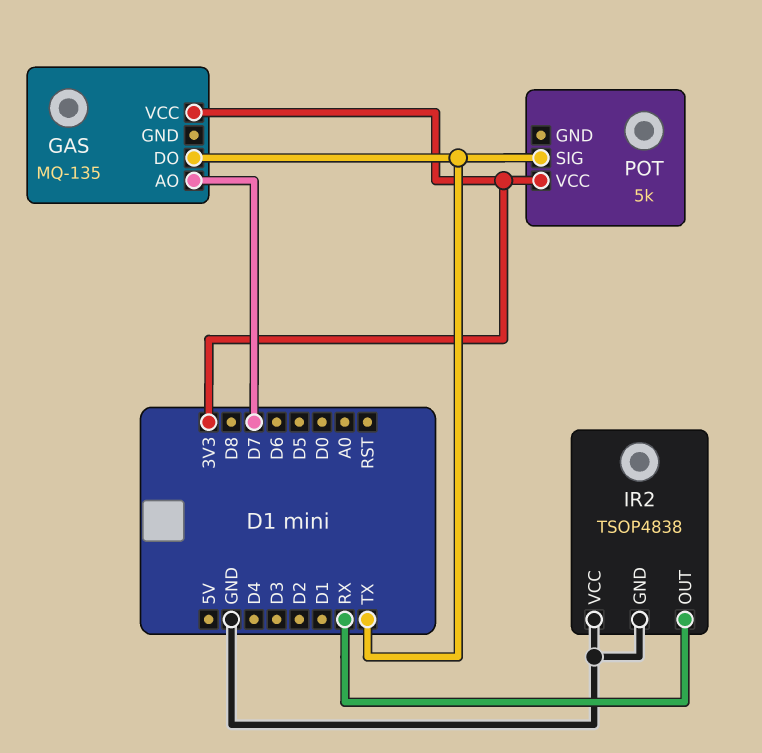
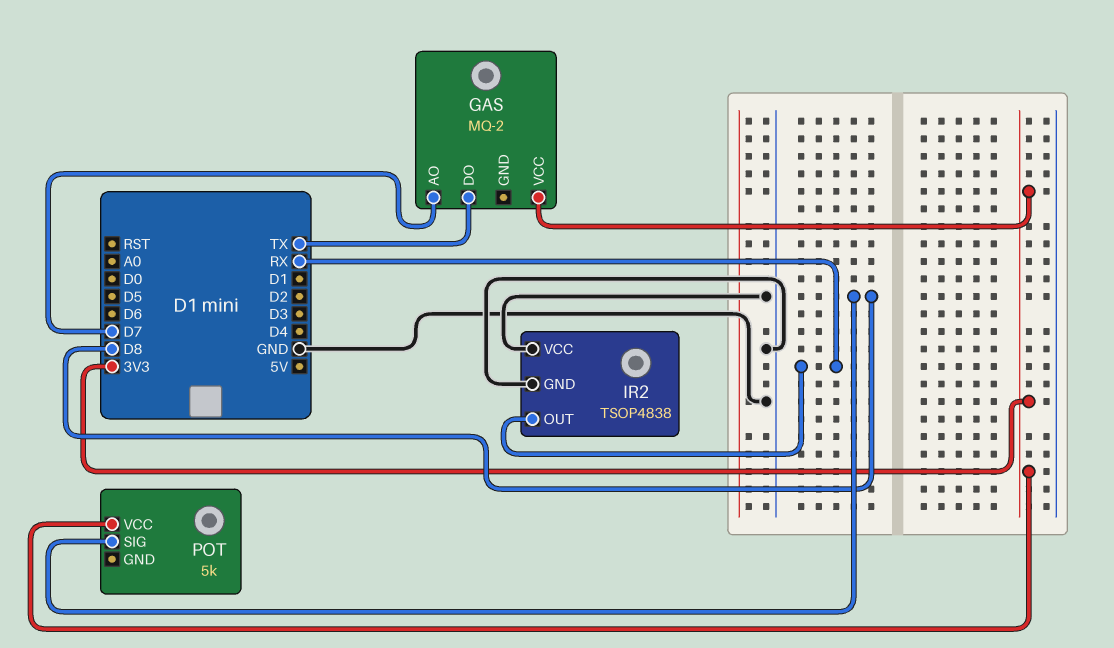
GAS: MQ-135 -> MQ-2
POT pin SIG: TX -> D8

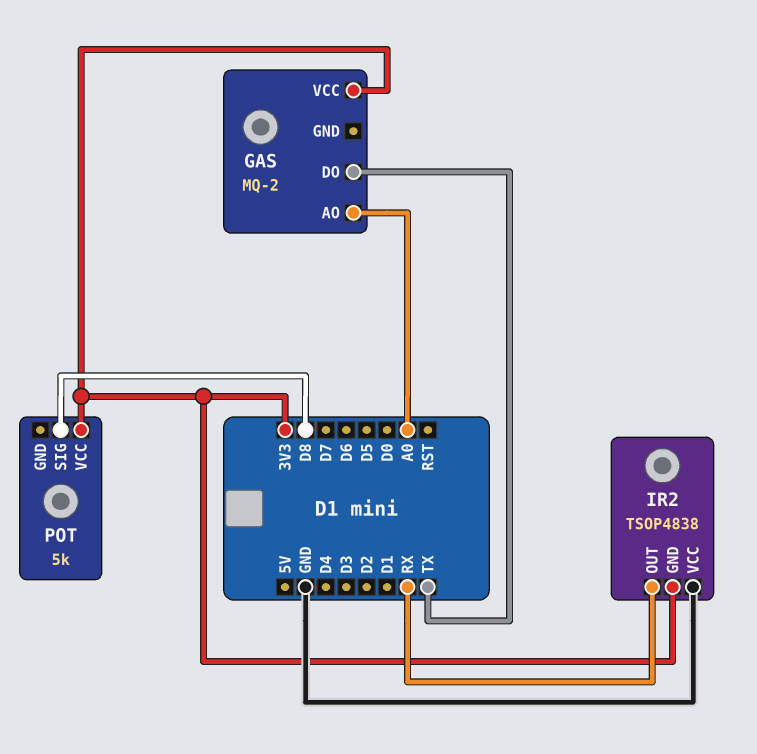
GAS pin AO: D7 -> A0
IR2 pin GND: GND -> 3V3

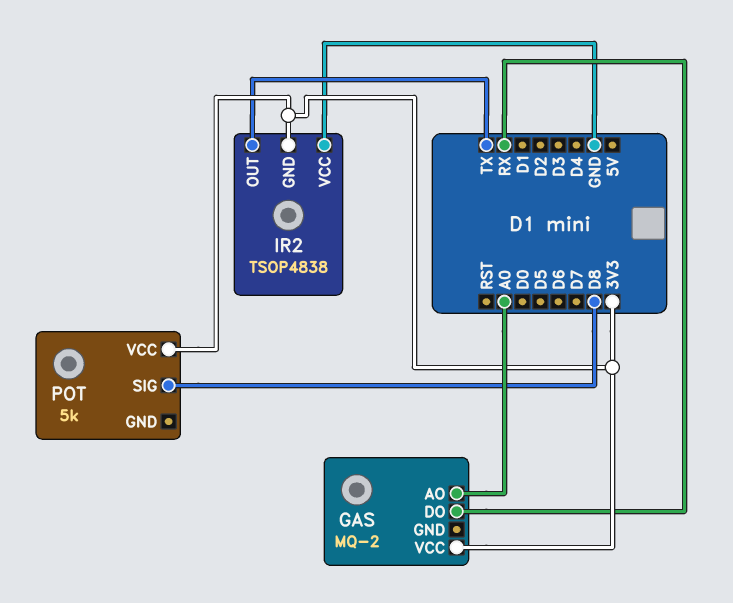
GAS pin DO: TX -> RX
IR2 pin OUT: RX -> TX

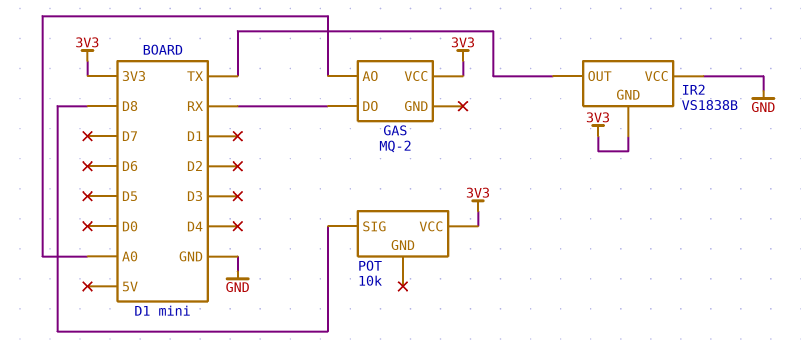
IR2: TSOP4838 -> VS1838B
POT: 5k -> 10k

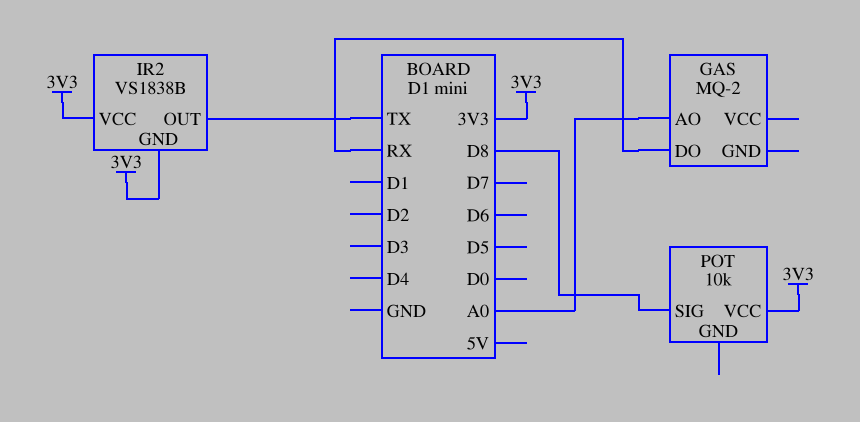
GAS pin VCC: 3V3 -> none
IR2 pin VCC: GND -> 3V3

